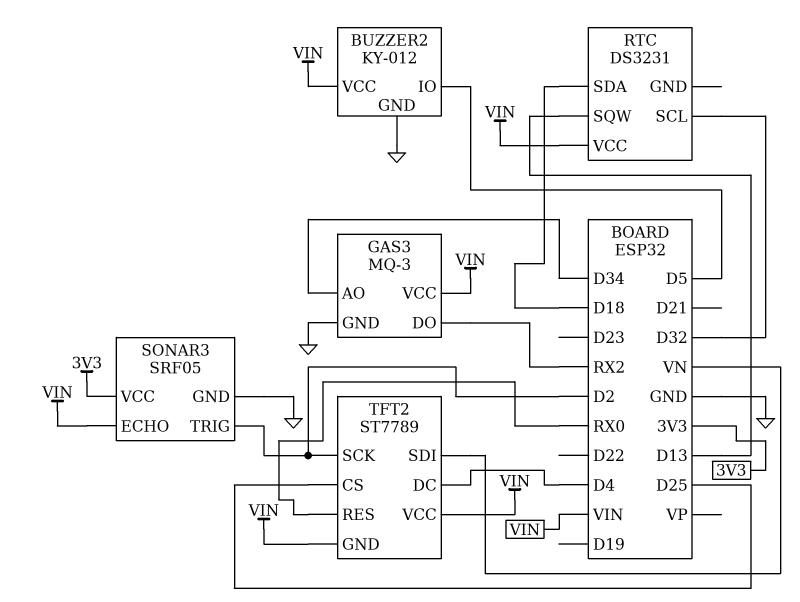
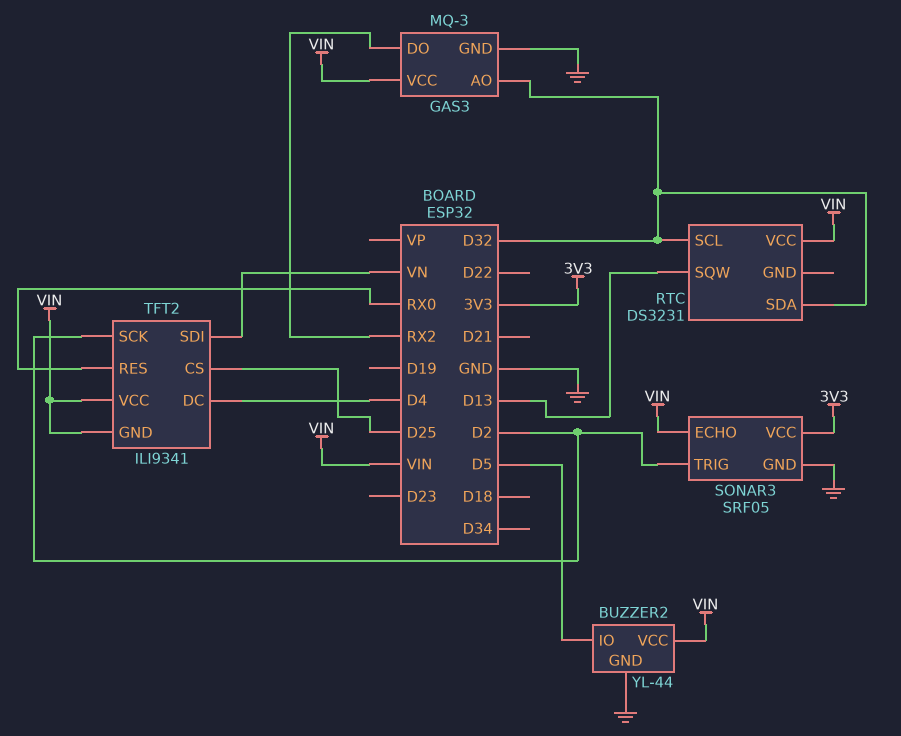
BUZZER2: KY-012 -> YL-44
GAS3 pin AO: D34 -> D32
RTC pin SDA: D18 -> D32
TFT2: ST7789 -> ILI9341

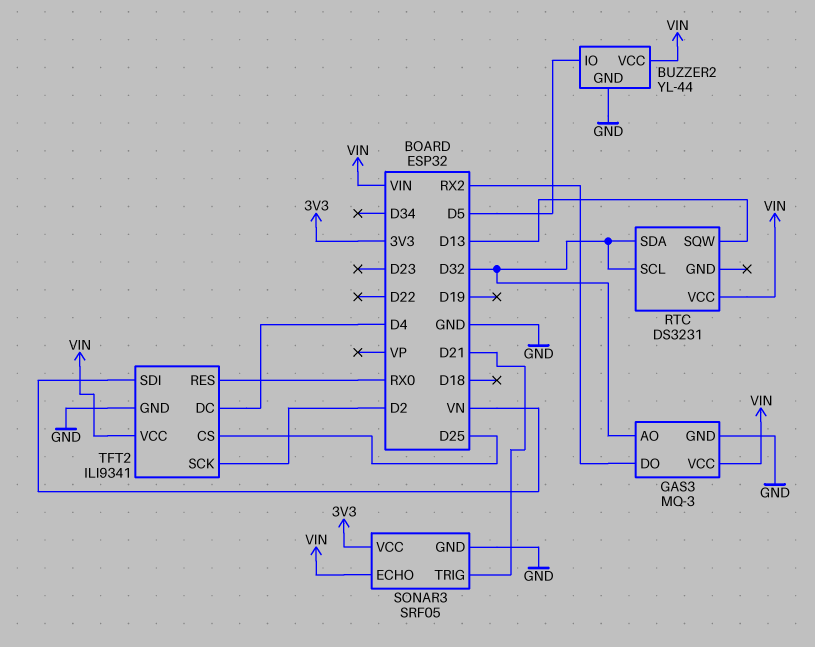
SONAR3 pin TRIG: D2 -> D21
TFT2 pin GND: VIN -> GND

